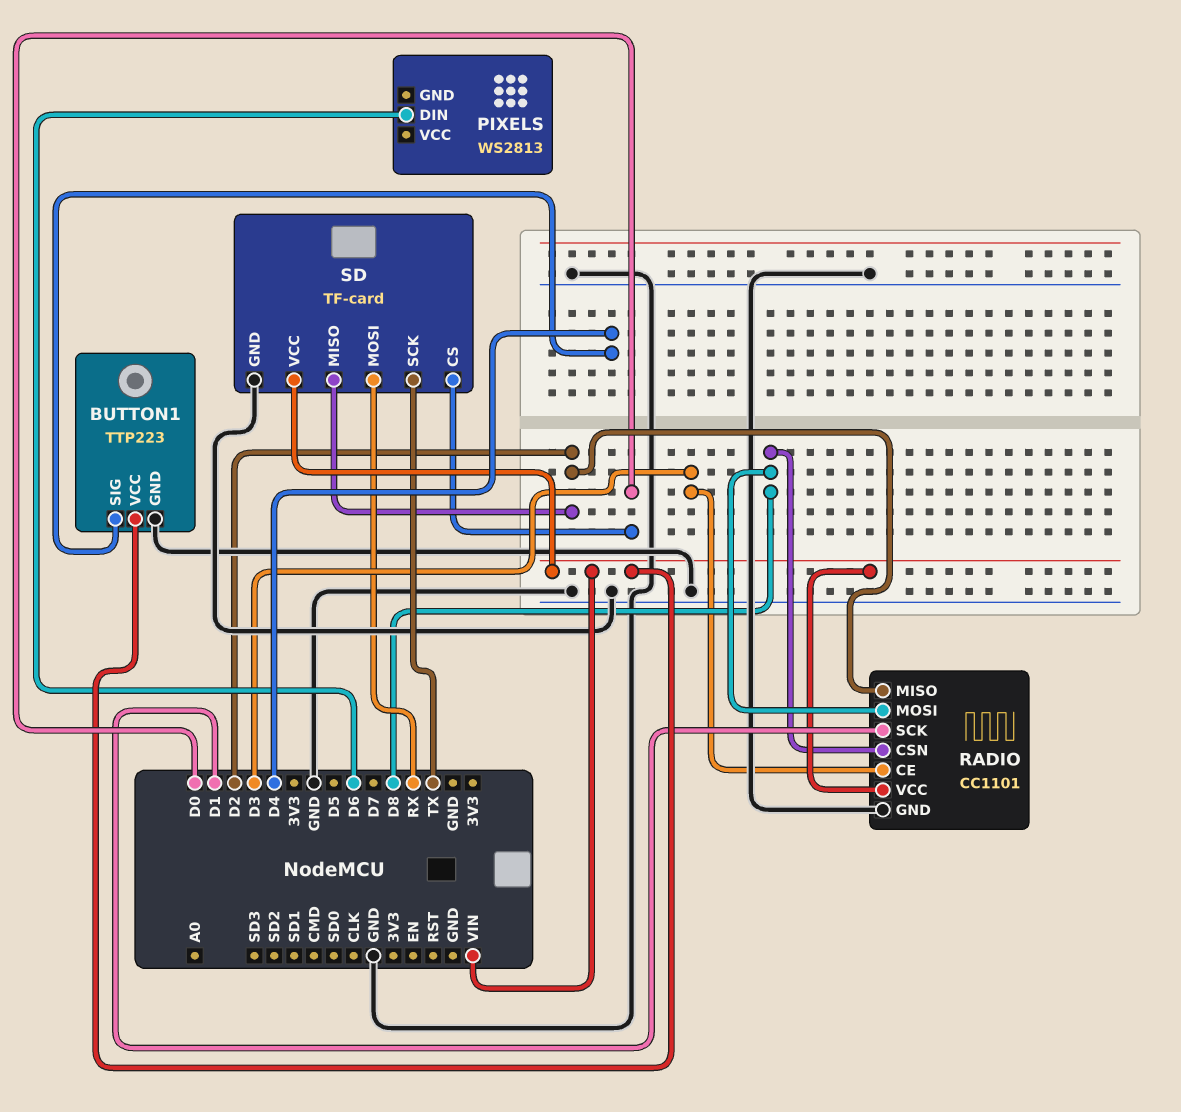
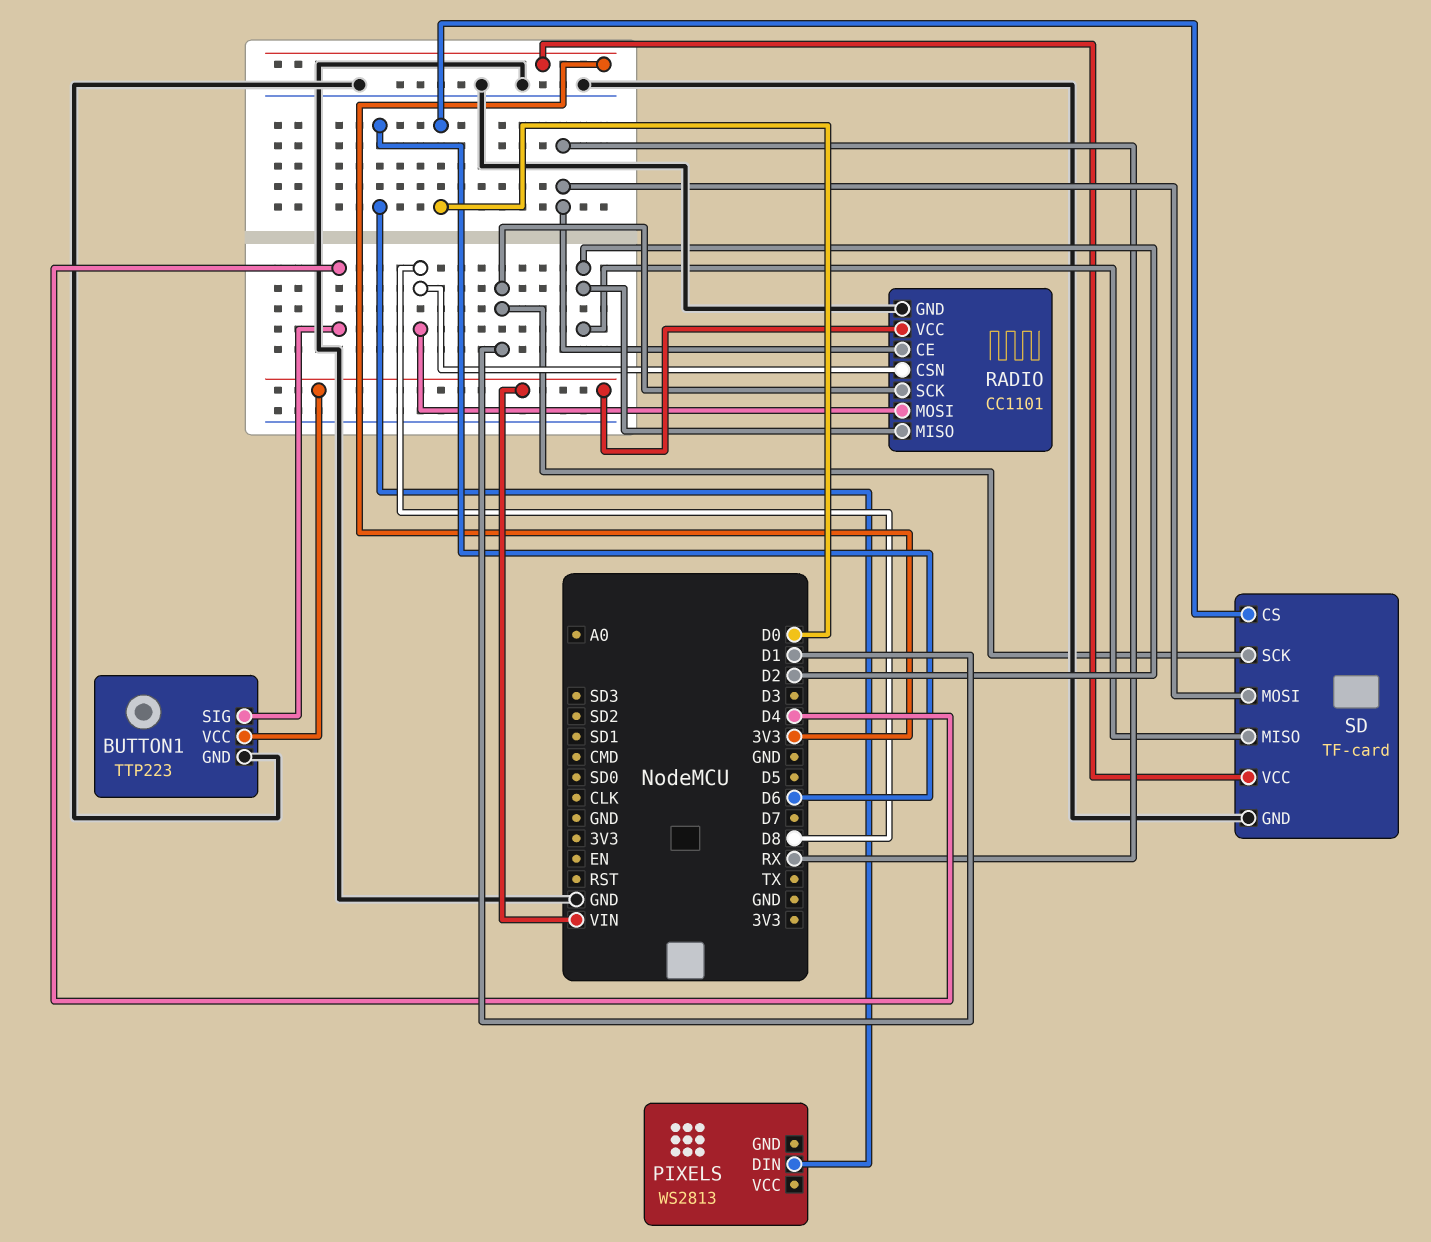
RADIO pin CE: D3 -> RX
SD pin SCK: TX -> D1
SD pin VCC: VIN -> 3V3

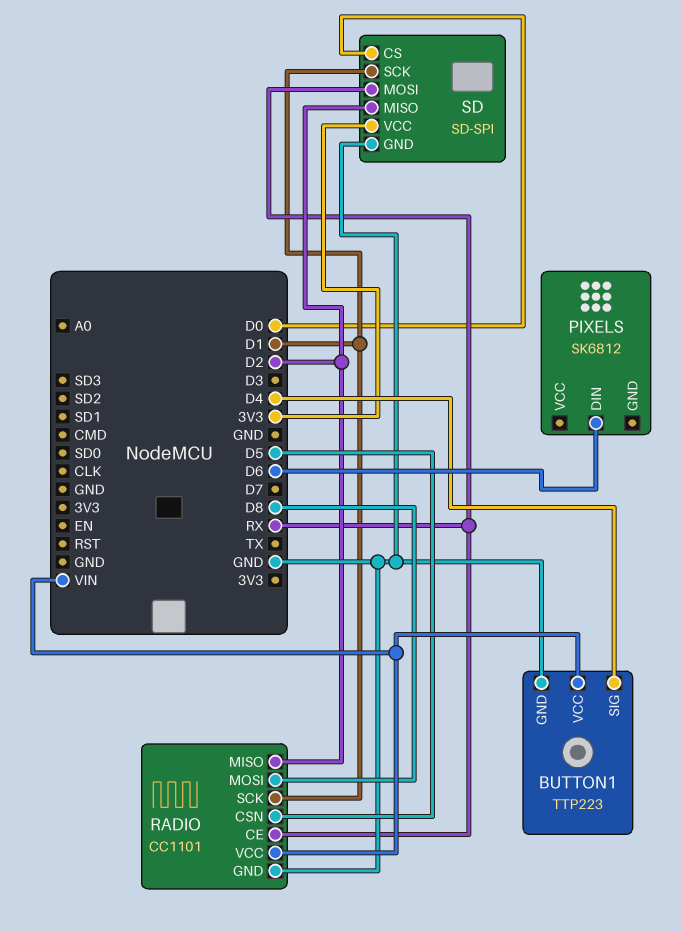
PIXELS: WS2813 -> SK6812
RADIO pin CSN: D8 -> D5
SD: TF-card -> SD-SPI

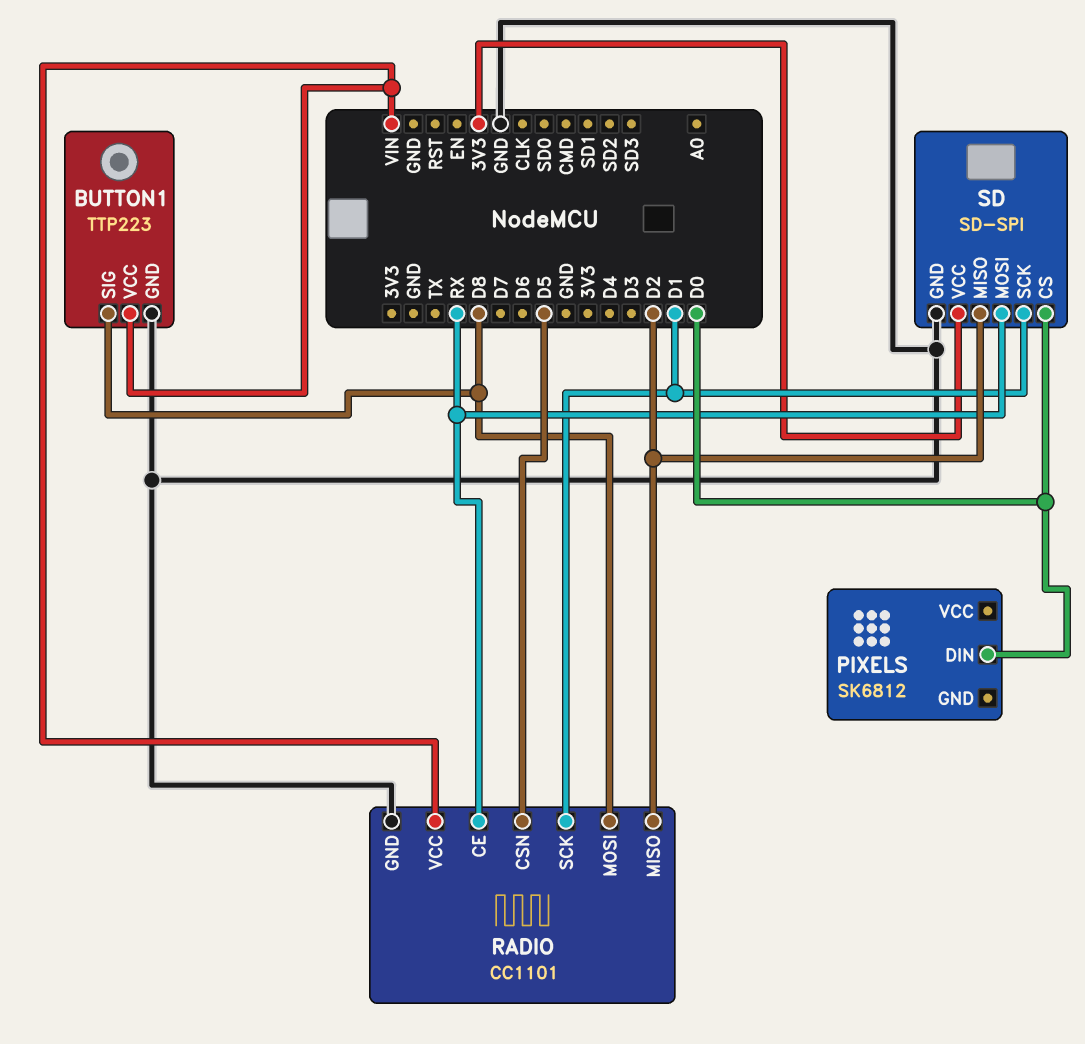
BUTTON1 pin SIG: D4 -> D8
PIXELS pin DIN: D6 -> D0

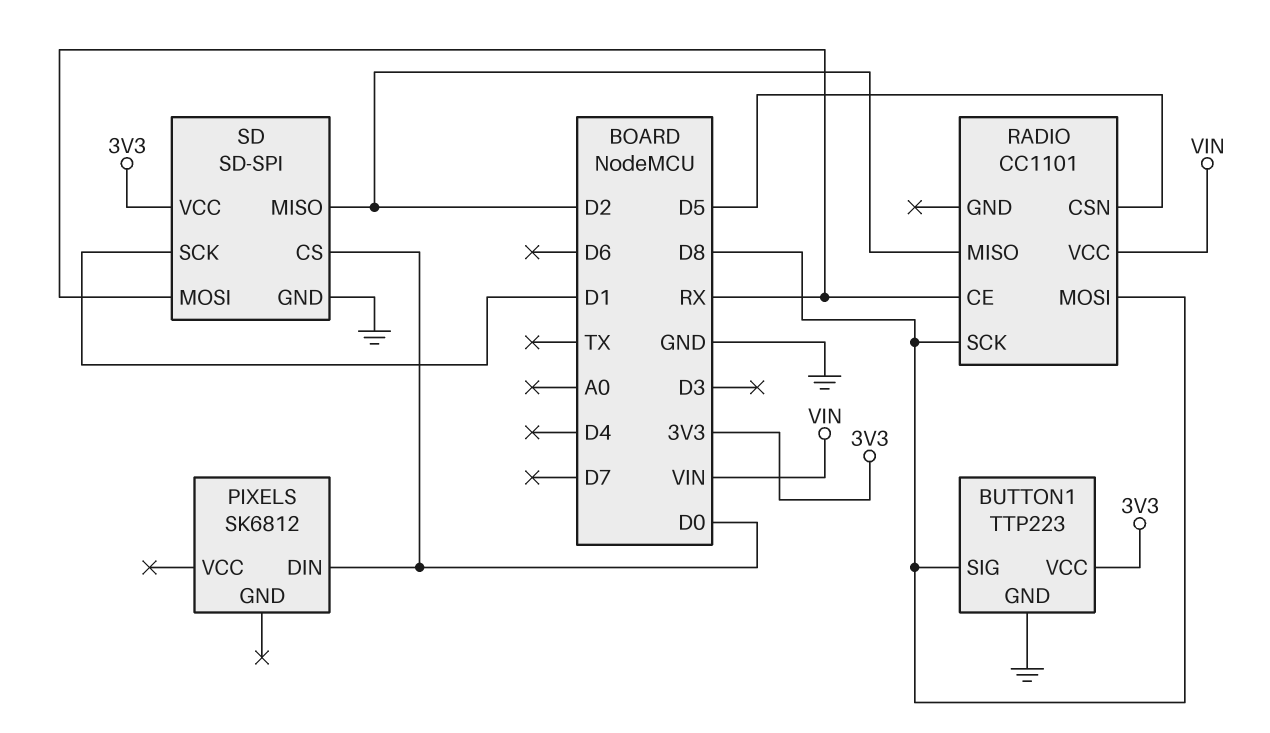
BUTTON1 pin VCC: VIN -> 3V3
RADIO pin GND: GND -> none
RADIO pin SCK: D1 -> D8

